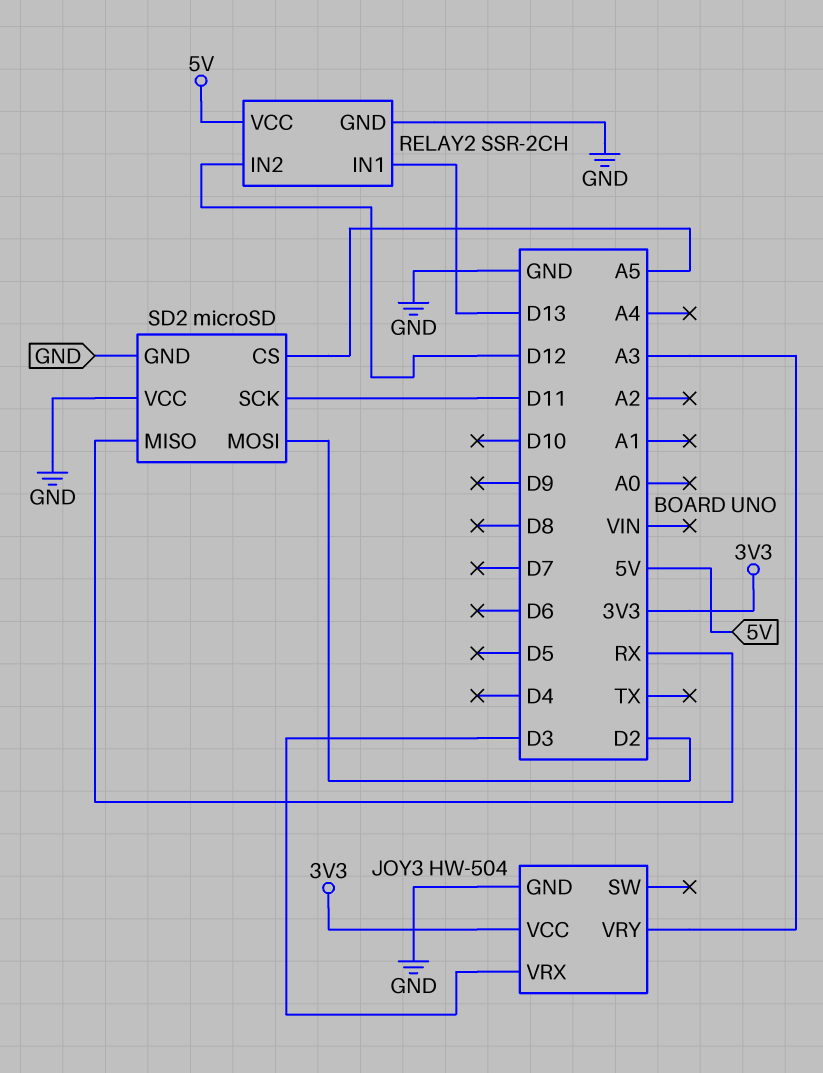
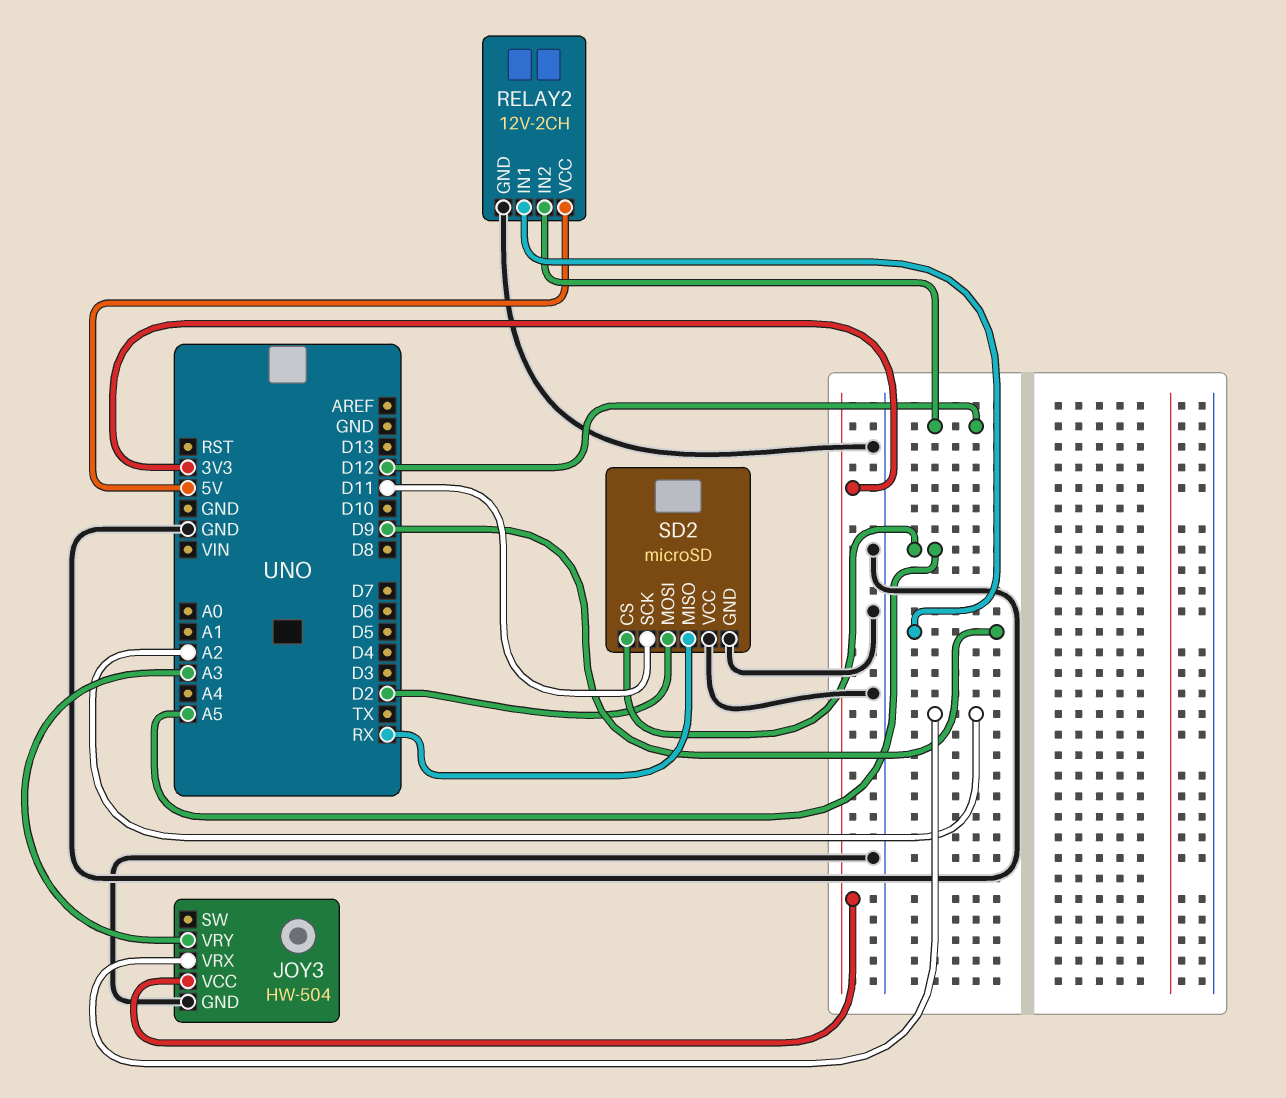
JOY3 pin VRX: D3 -> A2
RELAY2: SSR-2CH -> 12V-2CH
RELAY2 pin IN1: D13 -> D9

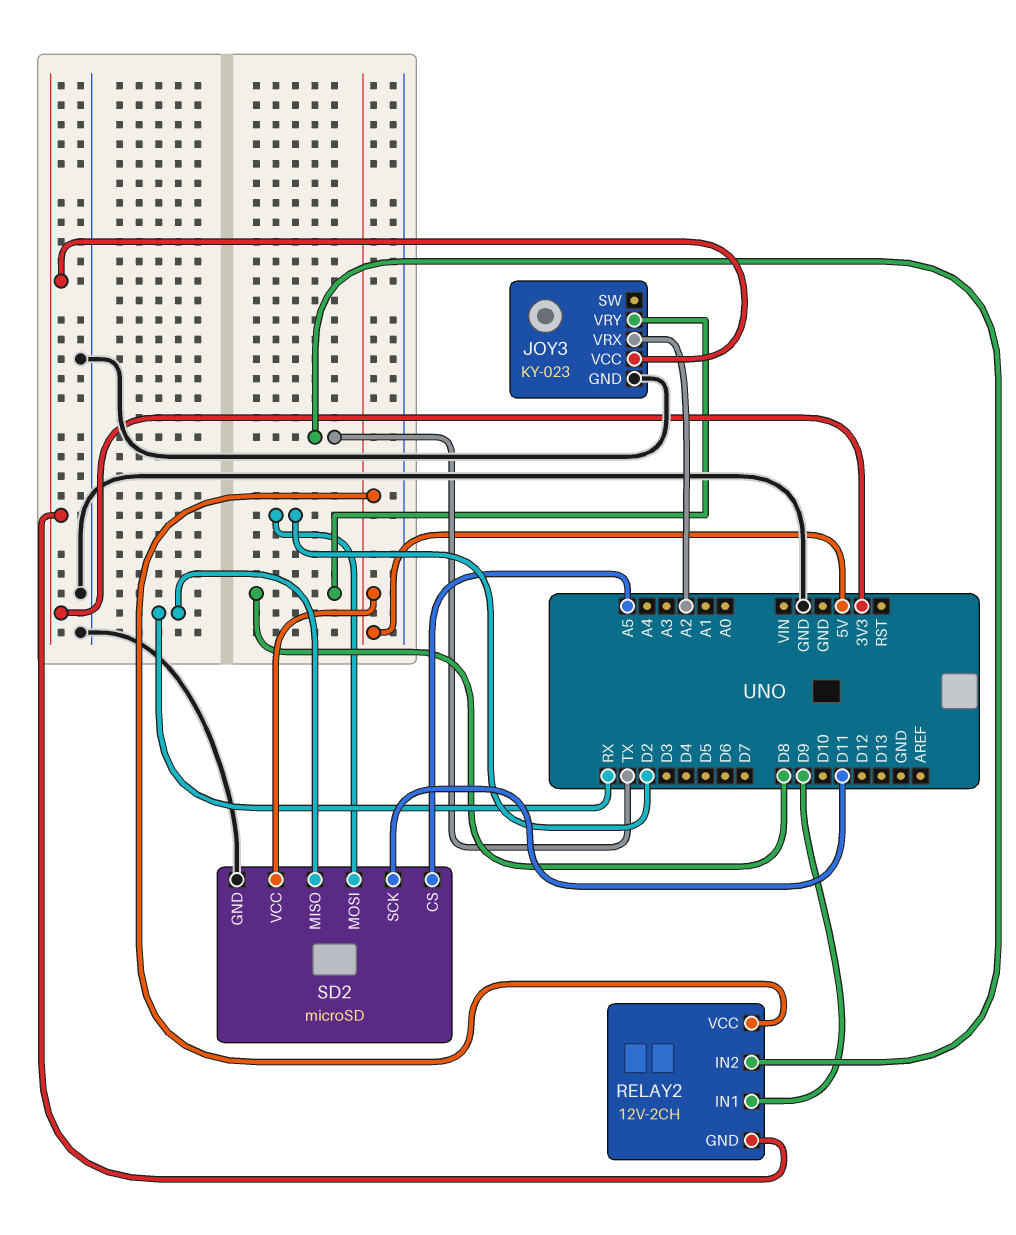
JOY3: HW-504 -> KY-023
JOY3 pin VRY: A3 -> D8
RELAY2 pin GND: GND -> 3V3
RELAY2 pin IN2: D12 -> TX
SD2 pin VCC: GND -> 5V

